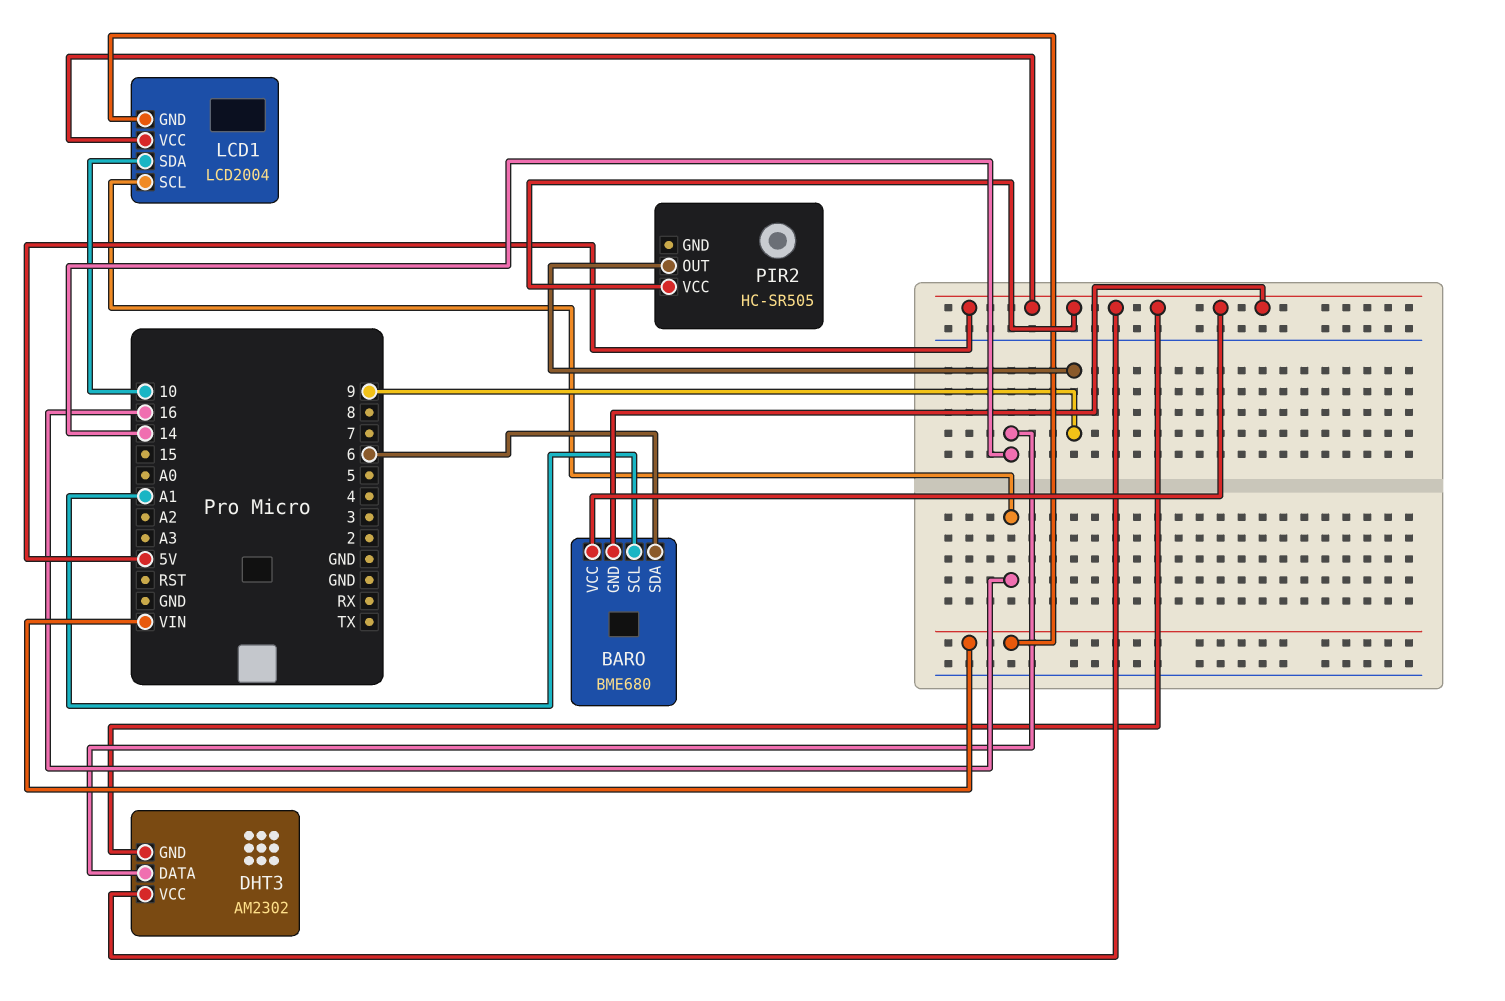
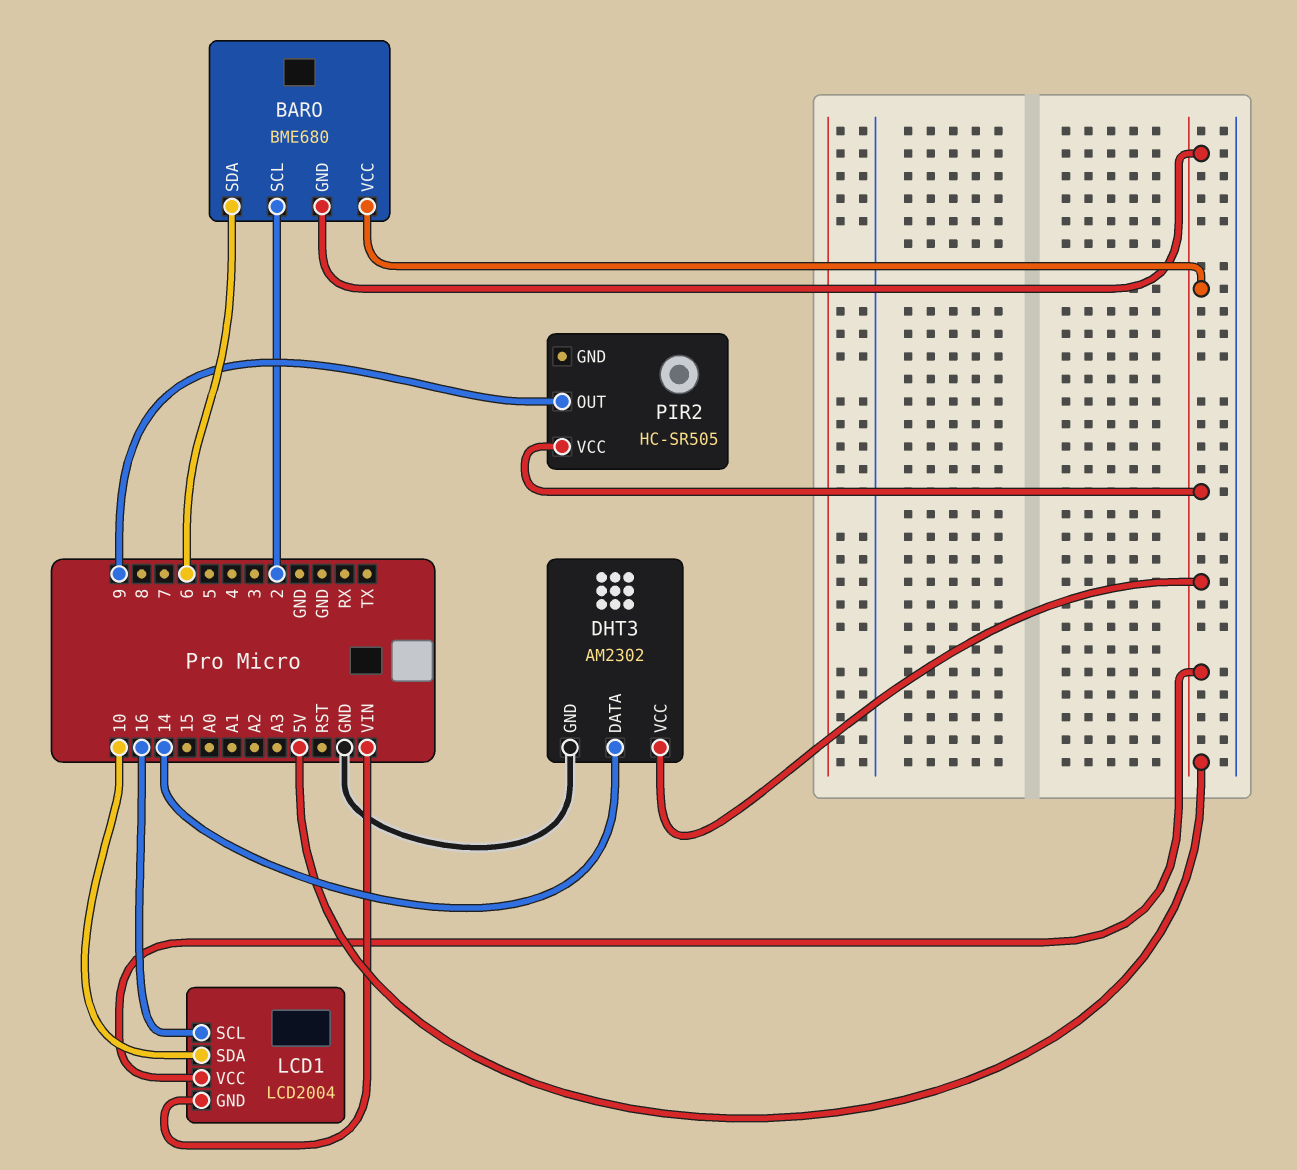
BARO pin SCL: A1 -> 2
DHT3 pin GND: 5V -> GND

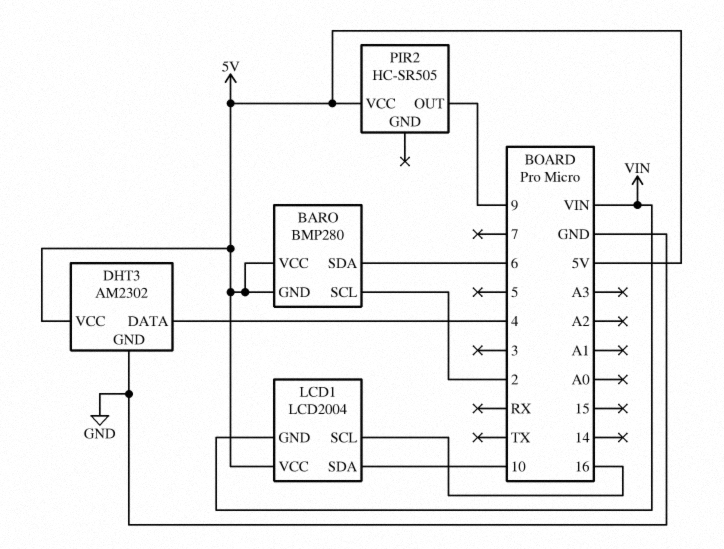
BARO: BME680 -> BMP280
DHT3 pin DATA: 14 -> 4

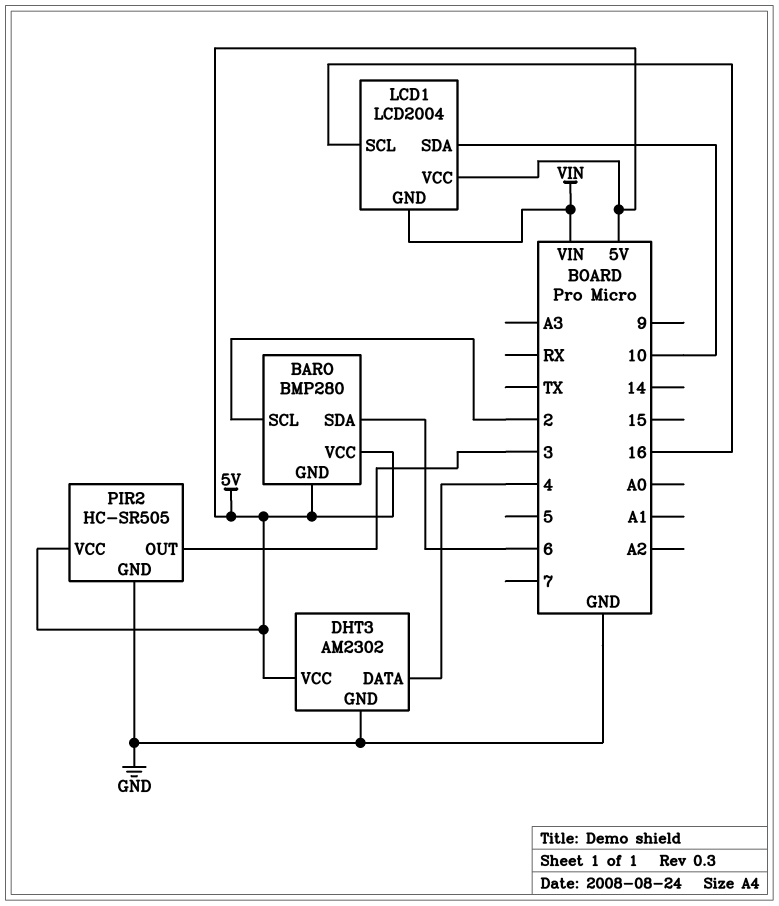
PIR2 pin GND: none -> GND
PIR2 pin OUT: 9 -> 3

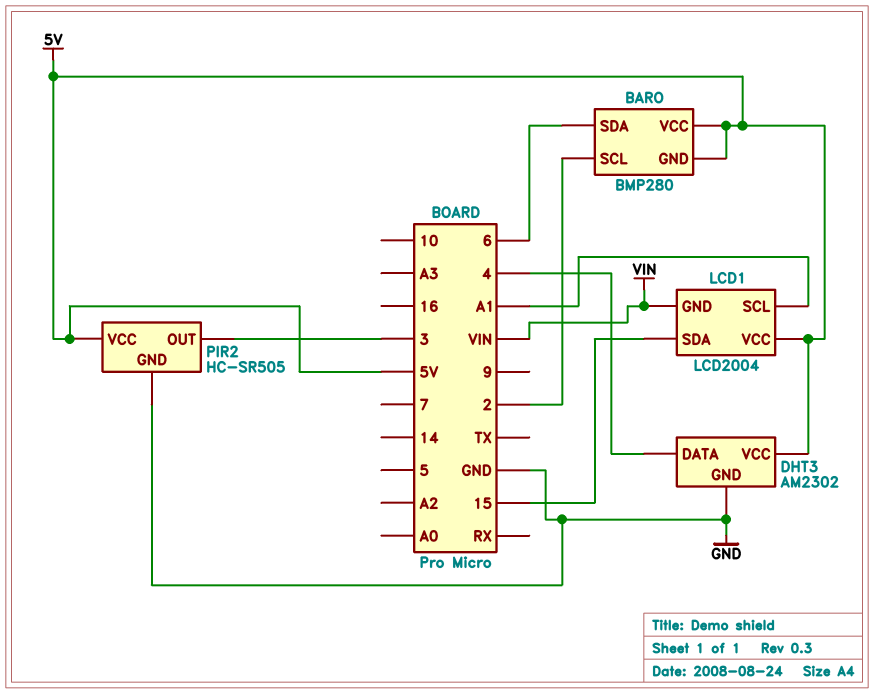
LCD1 pin SCL: 16 -> A1
LCD1 pin SDA: 10 -> 15

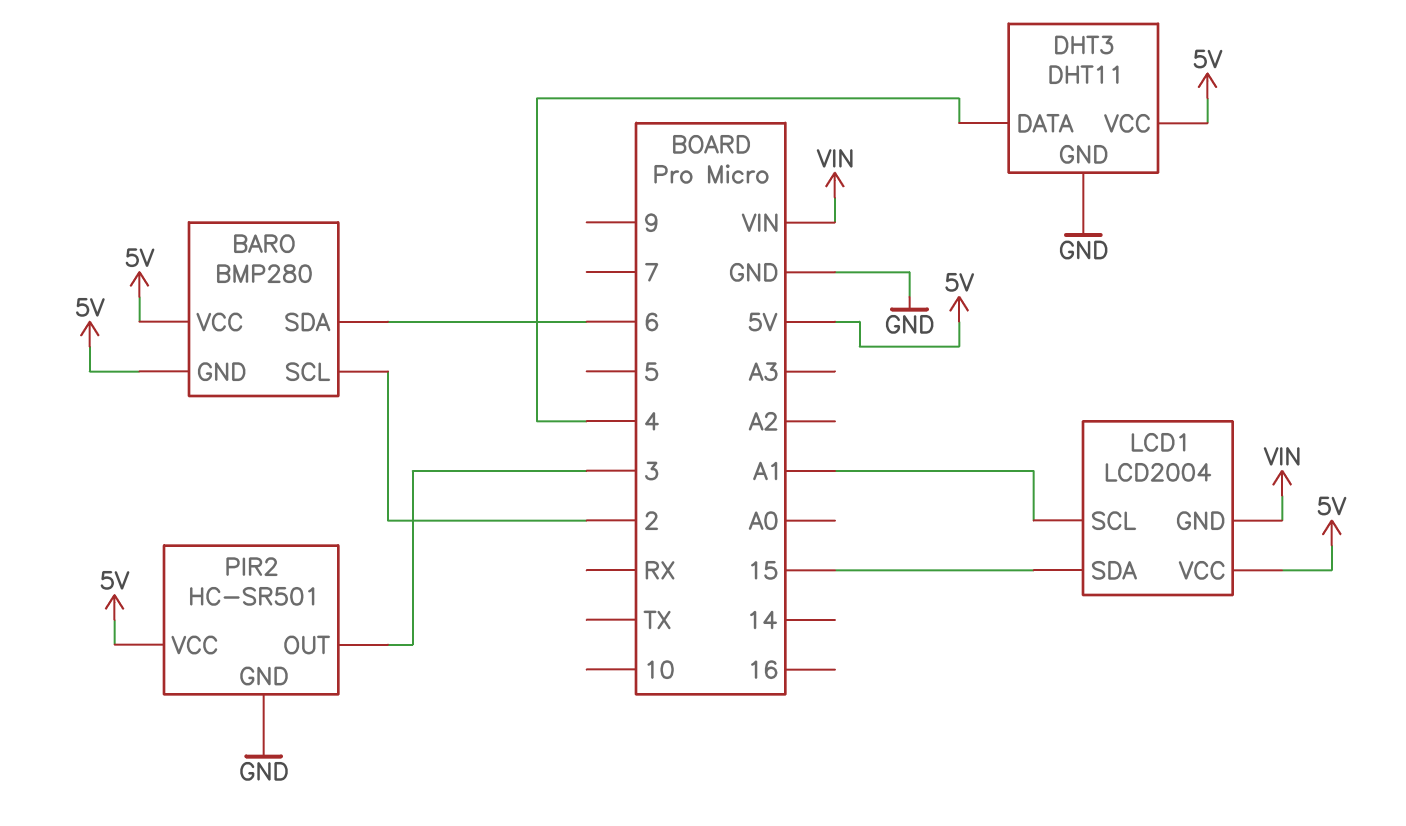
DHT3: AM2302 -> DHT11
PIR2: HC-SR505 -> HC-SR501

